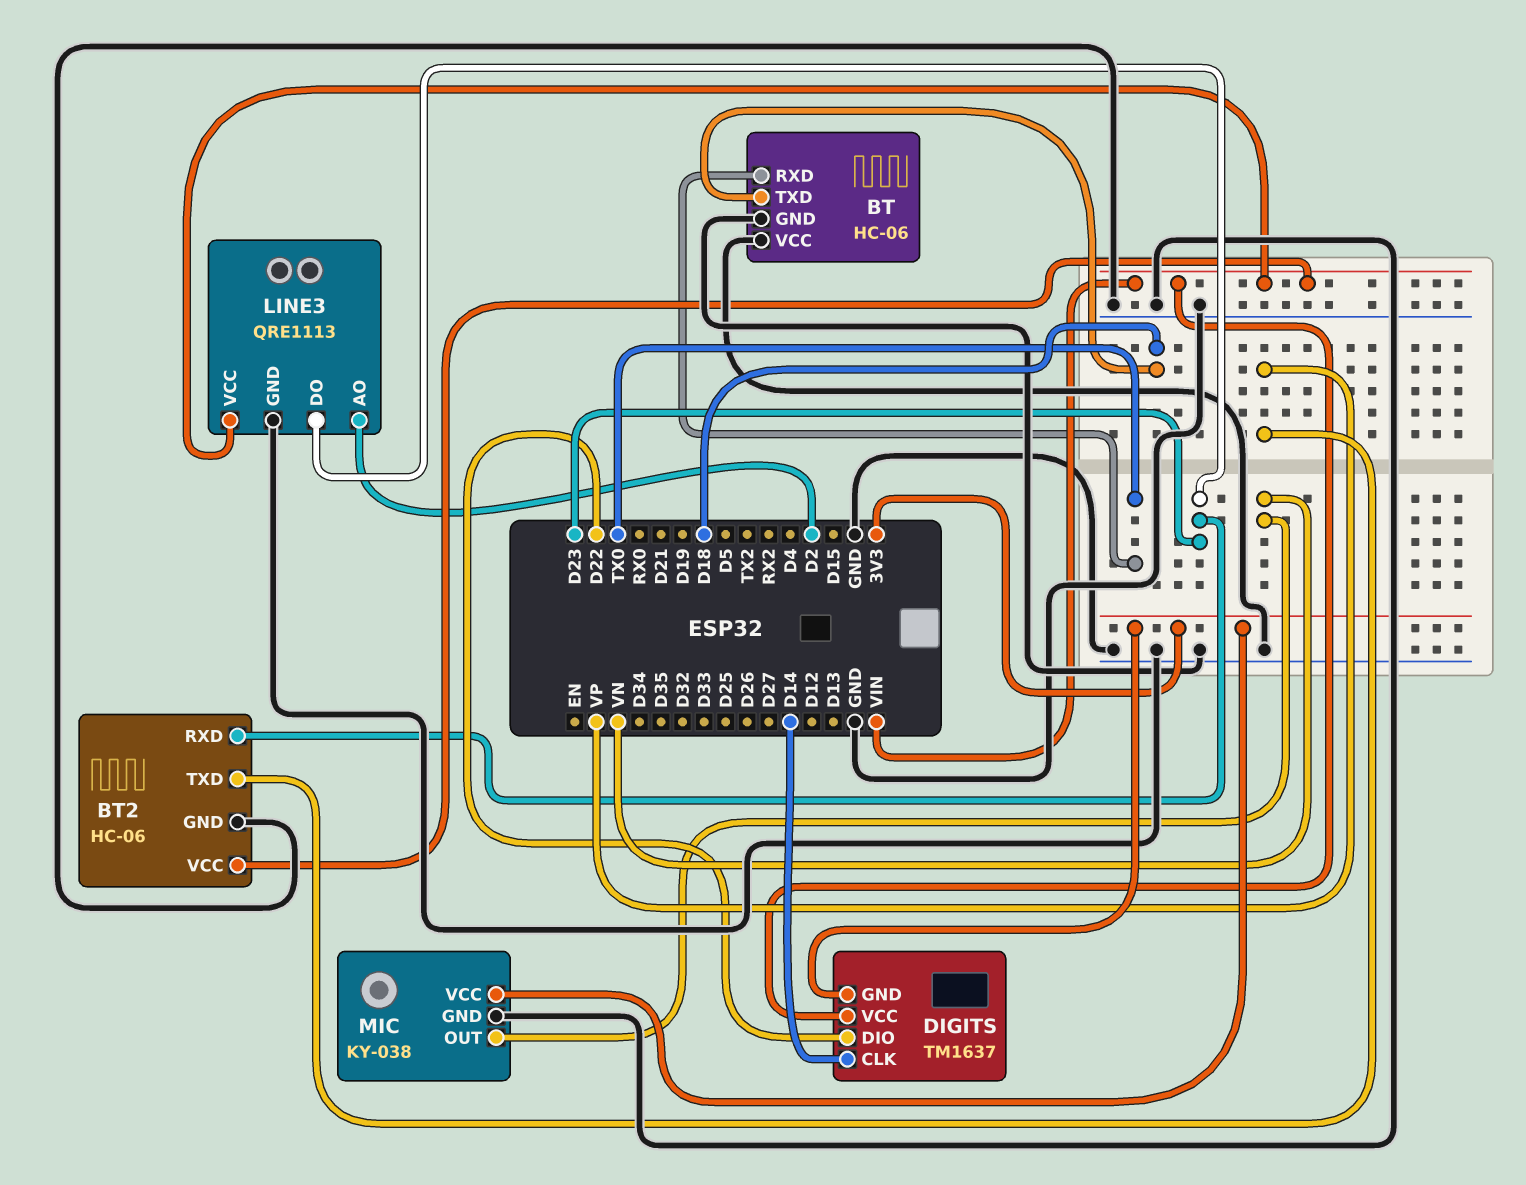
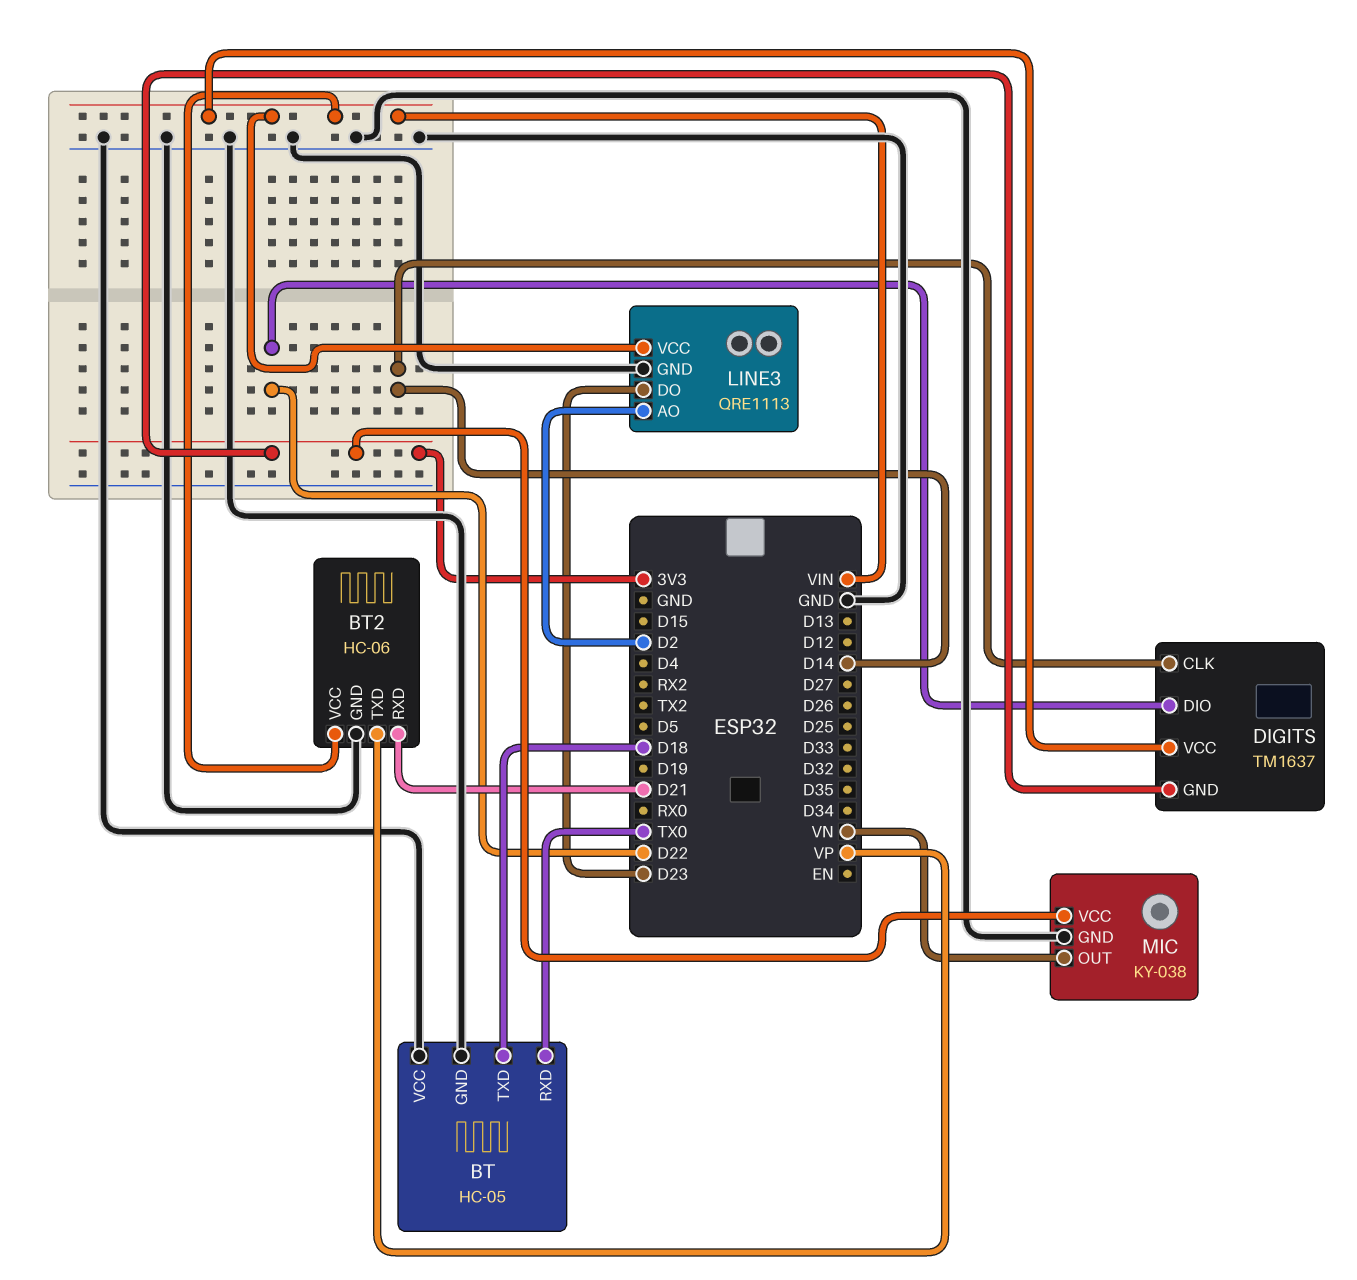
BT: HC-06 -> HC-05
BT2 pin RXD: D23 -> D21

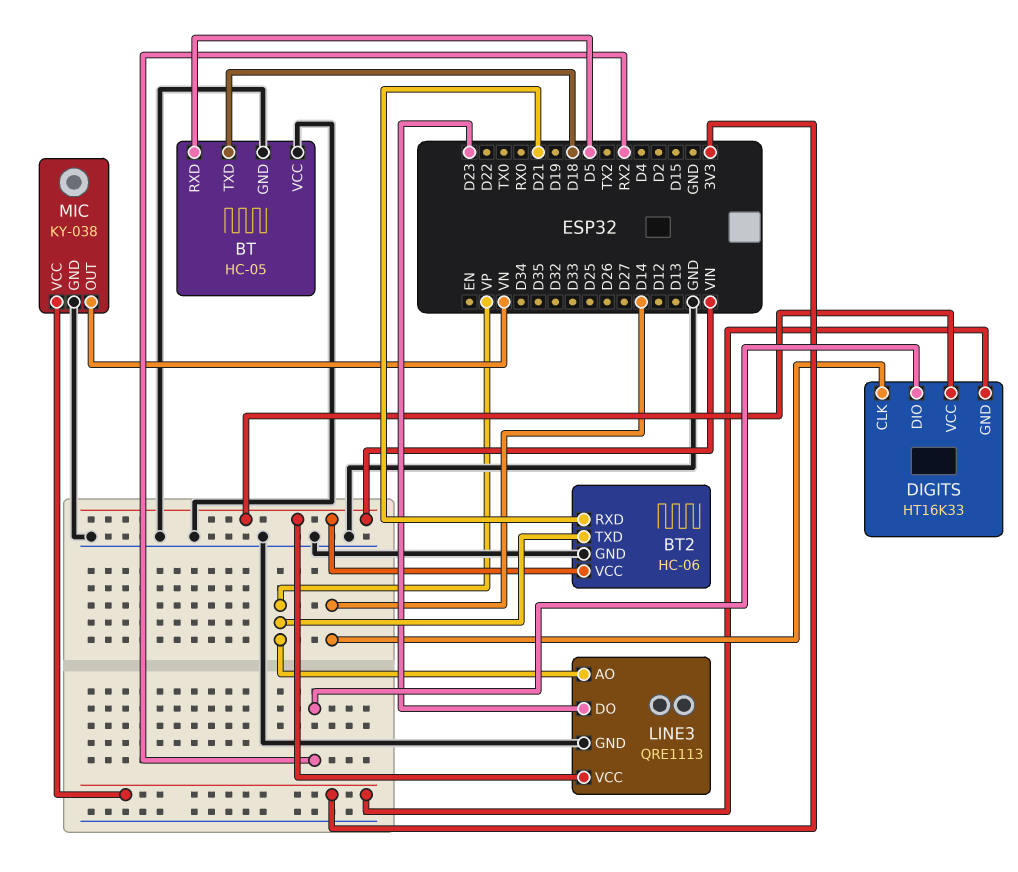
BT pin RXD: TX0 -> D5
DIGITS: TM1637 -> HT16K33
DIGITS pin DIO: D22 -> RX2
LINE3 pin AO: D2 -> VP

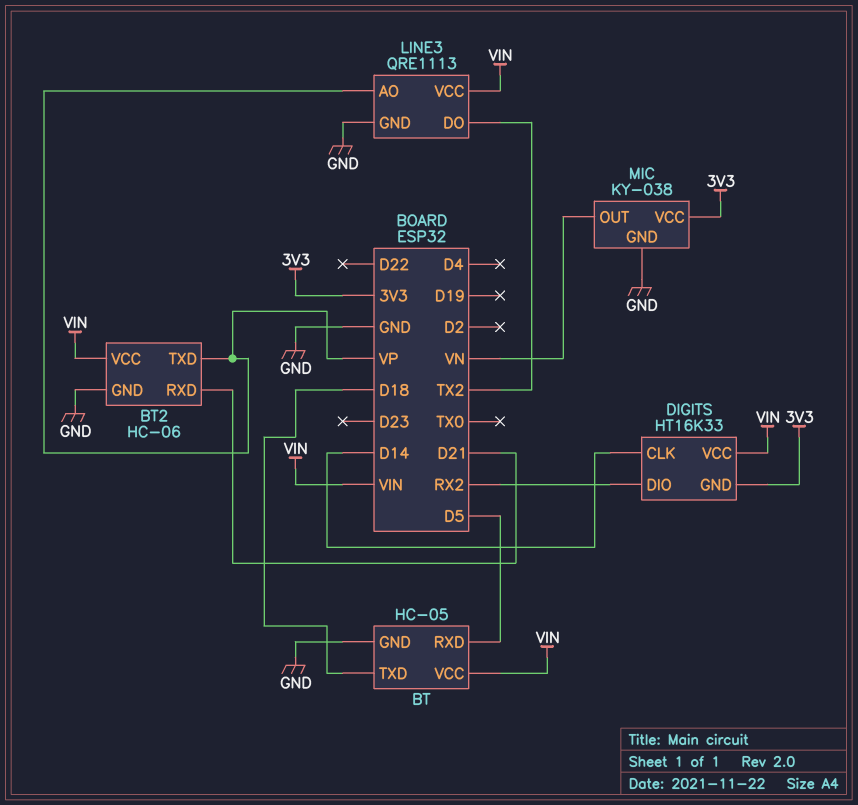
BT pin VCC: GND -> VIN
LINE3 pin DO: D23 -> TX2

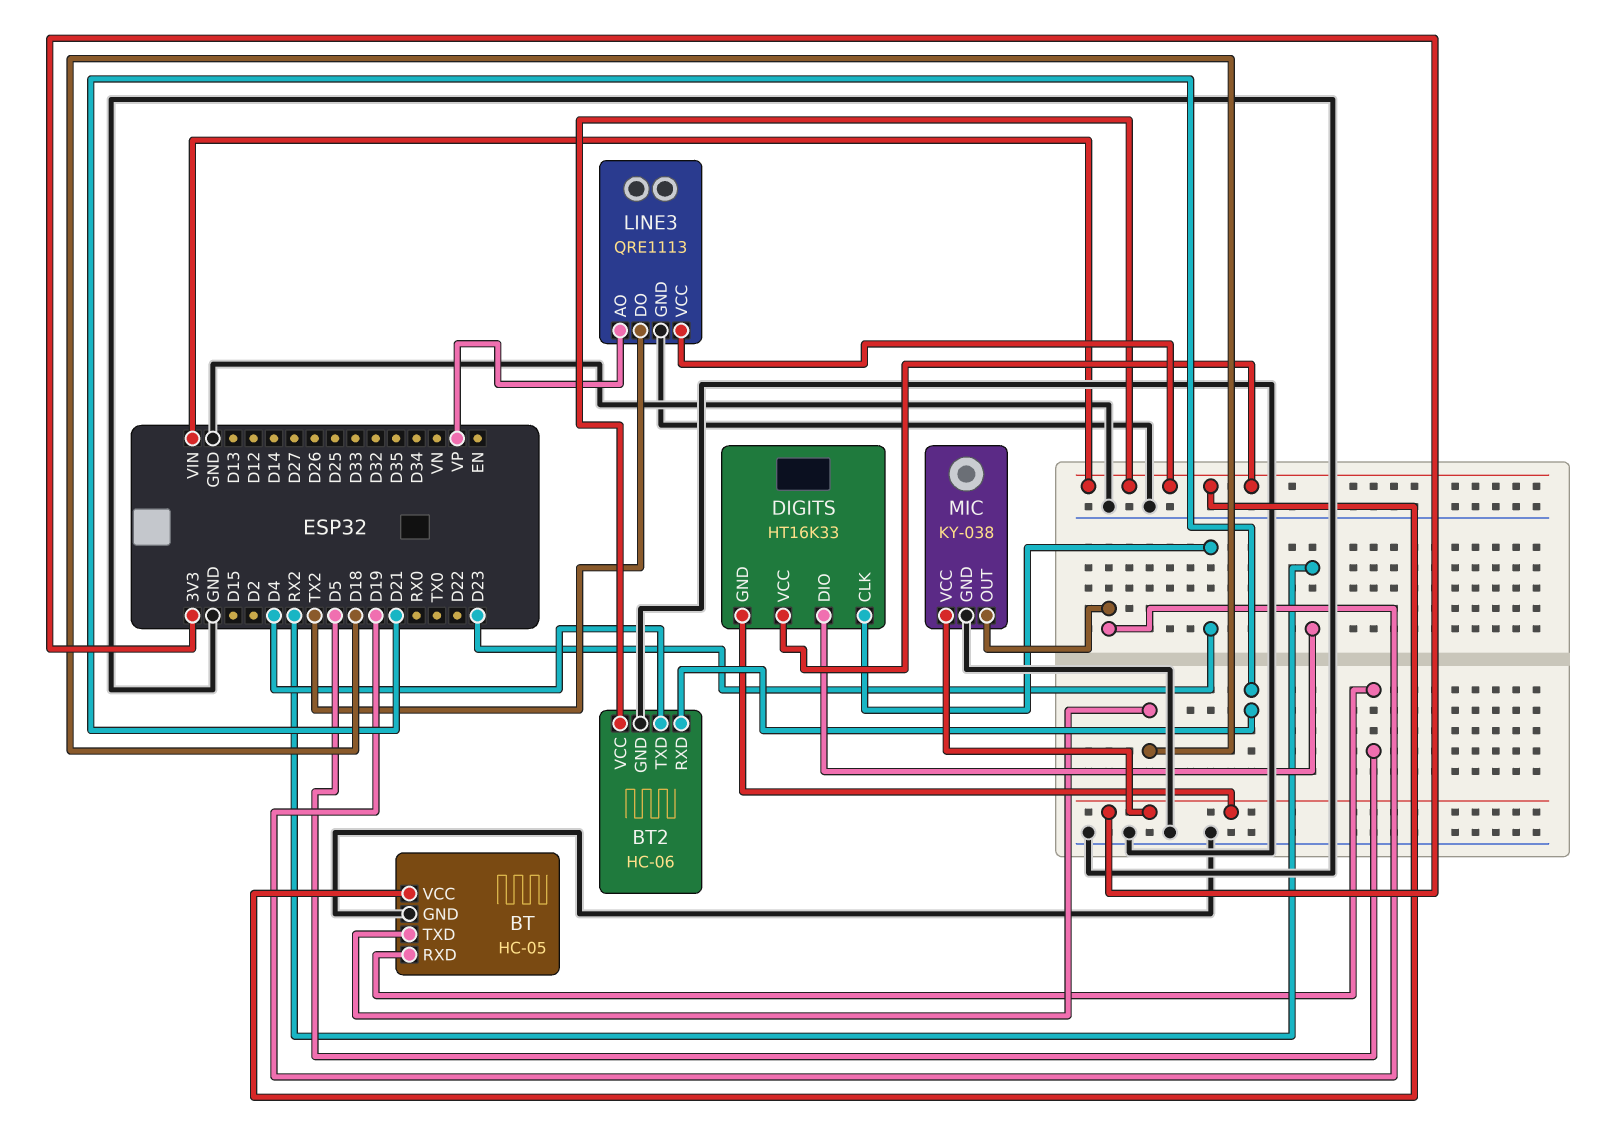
BT2 pin TXD: VP -> D4
DIGITS pin CLK: D14 -> D23
MIC pin OUT: VN -> D19

